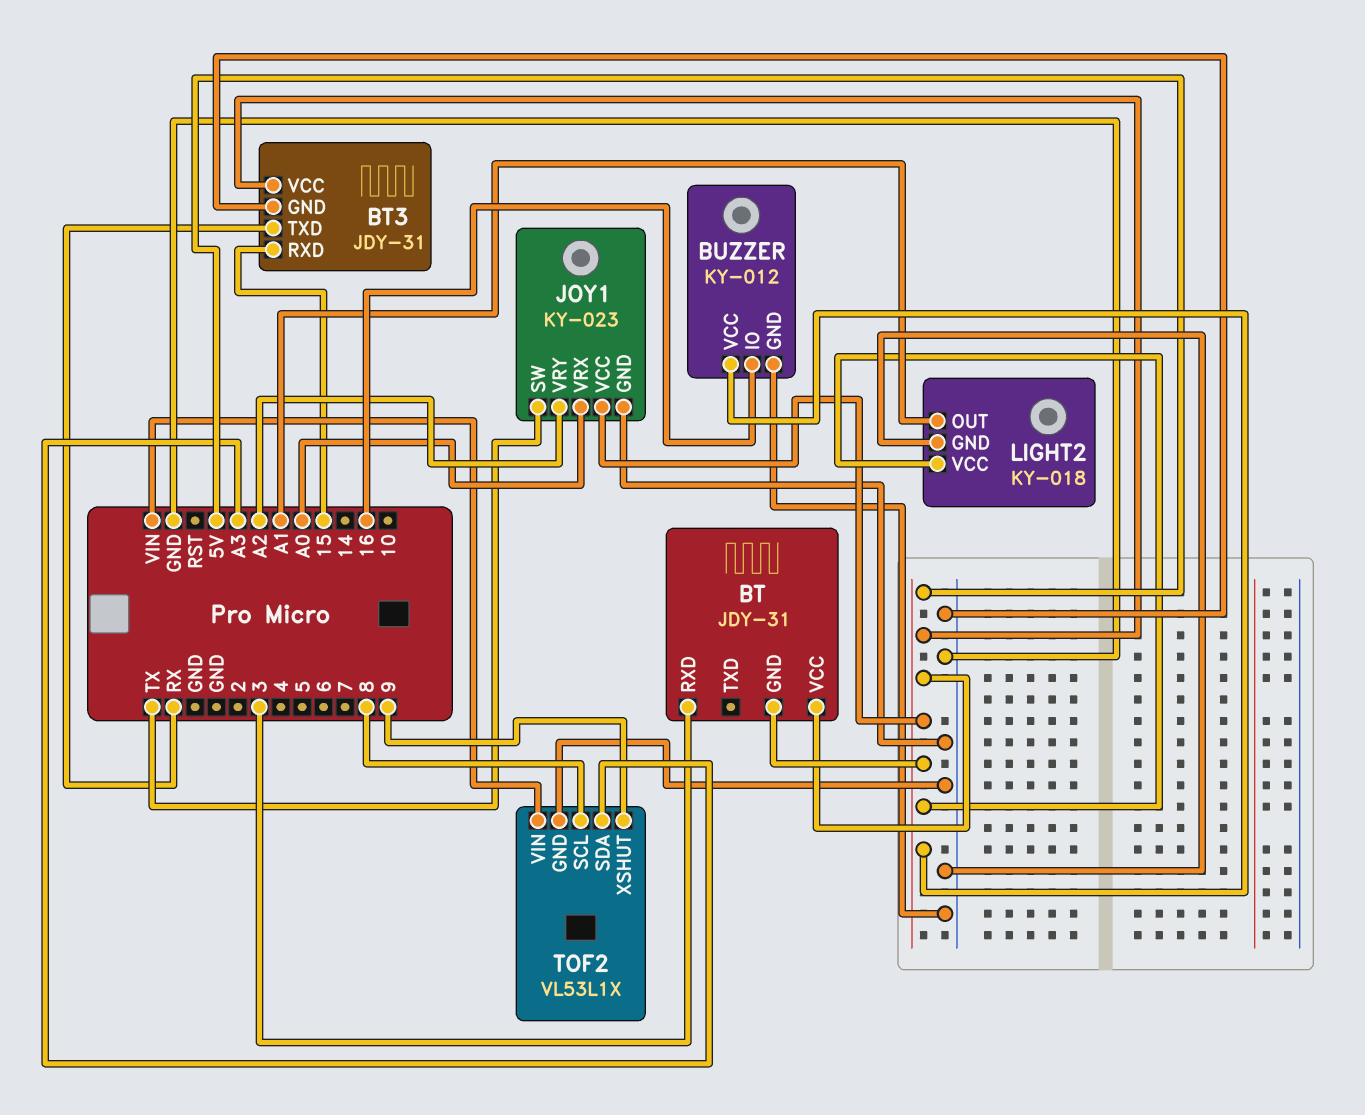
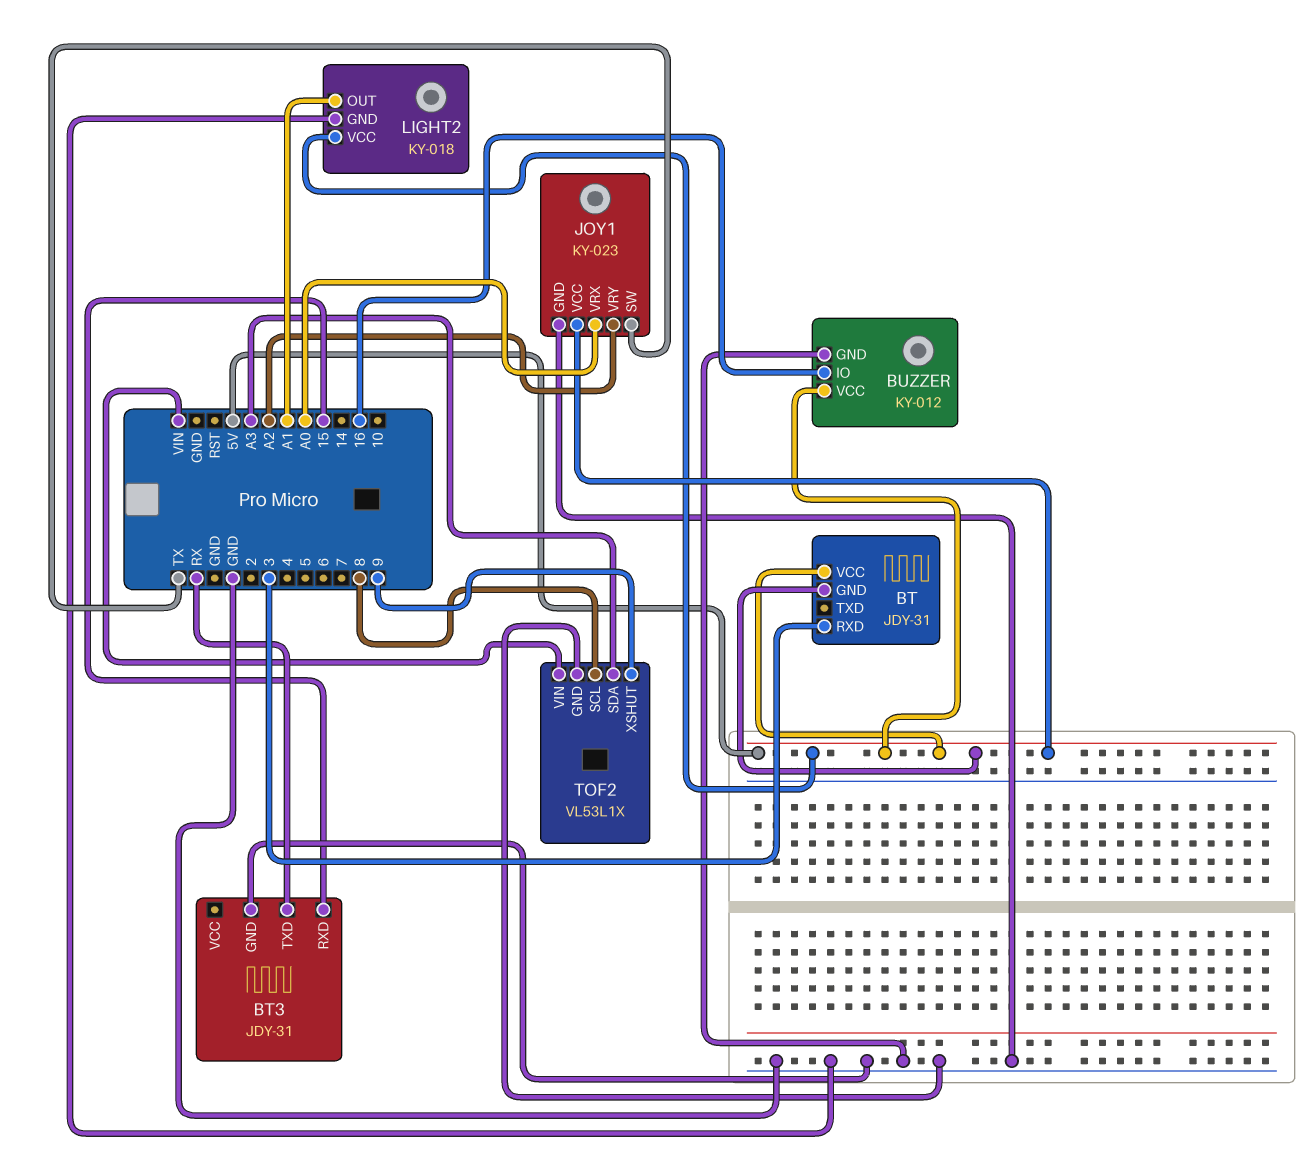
BT3 pin VCC: 5V -> none

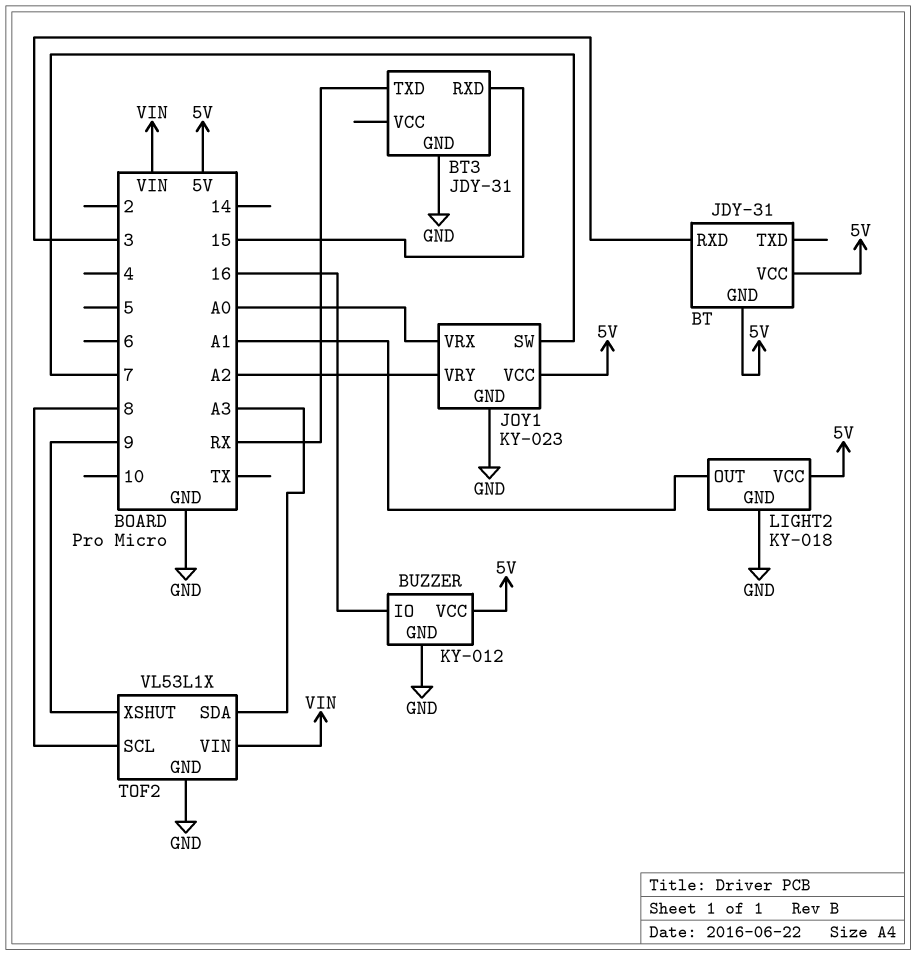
JOY1 pin SW: TX -> 7

